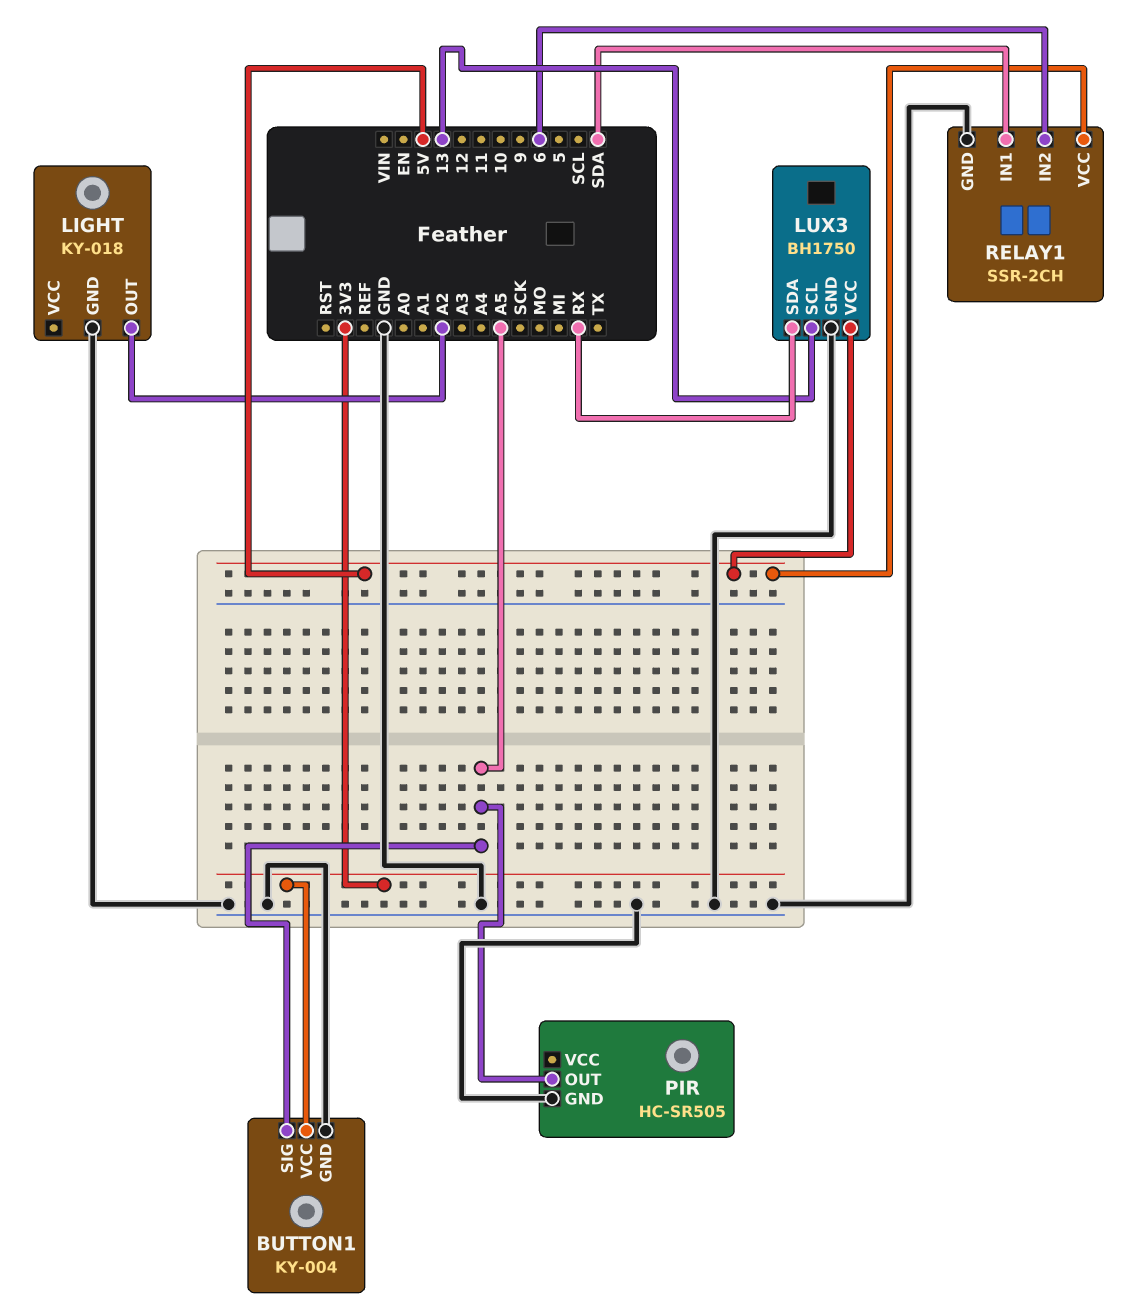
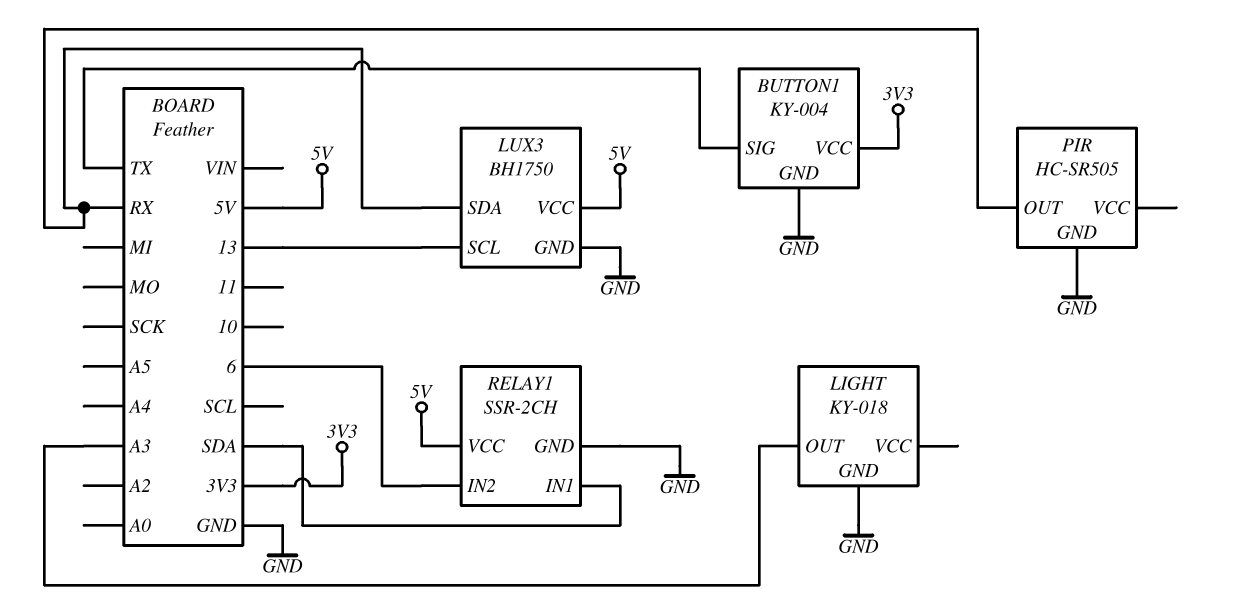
BUTTON1 pin SIG: A5 -> TX
LIGHT pin OUT: A2 -> A3
PIR pin OUT: A5 -> RX

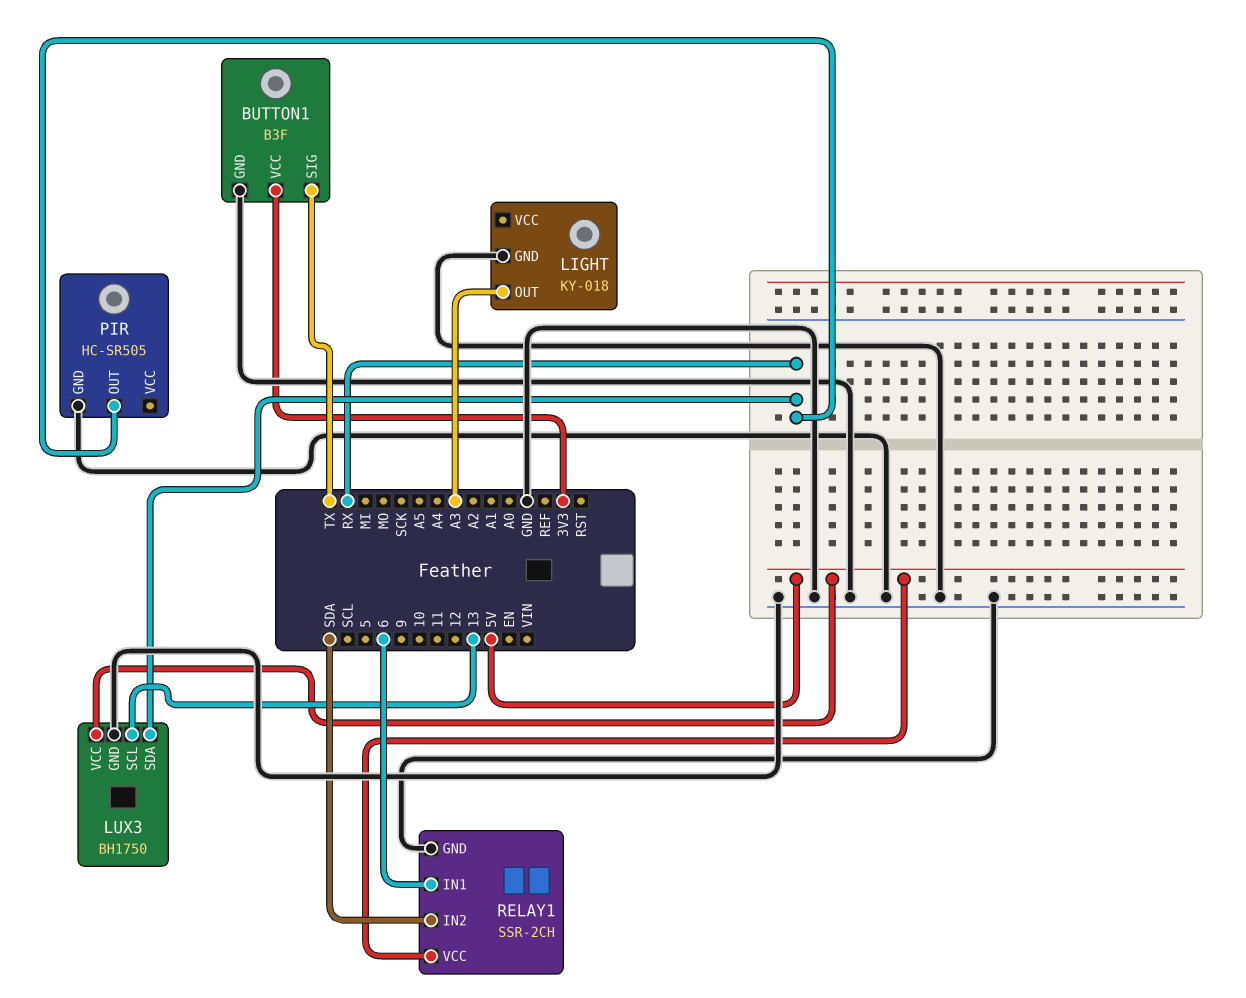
BUTTON1: KY-004 -> B3F
RELAY1 pin IN1: SDA -> 6
RELAY1 pin IN2: 6 -> SDA

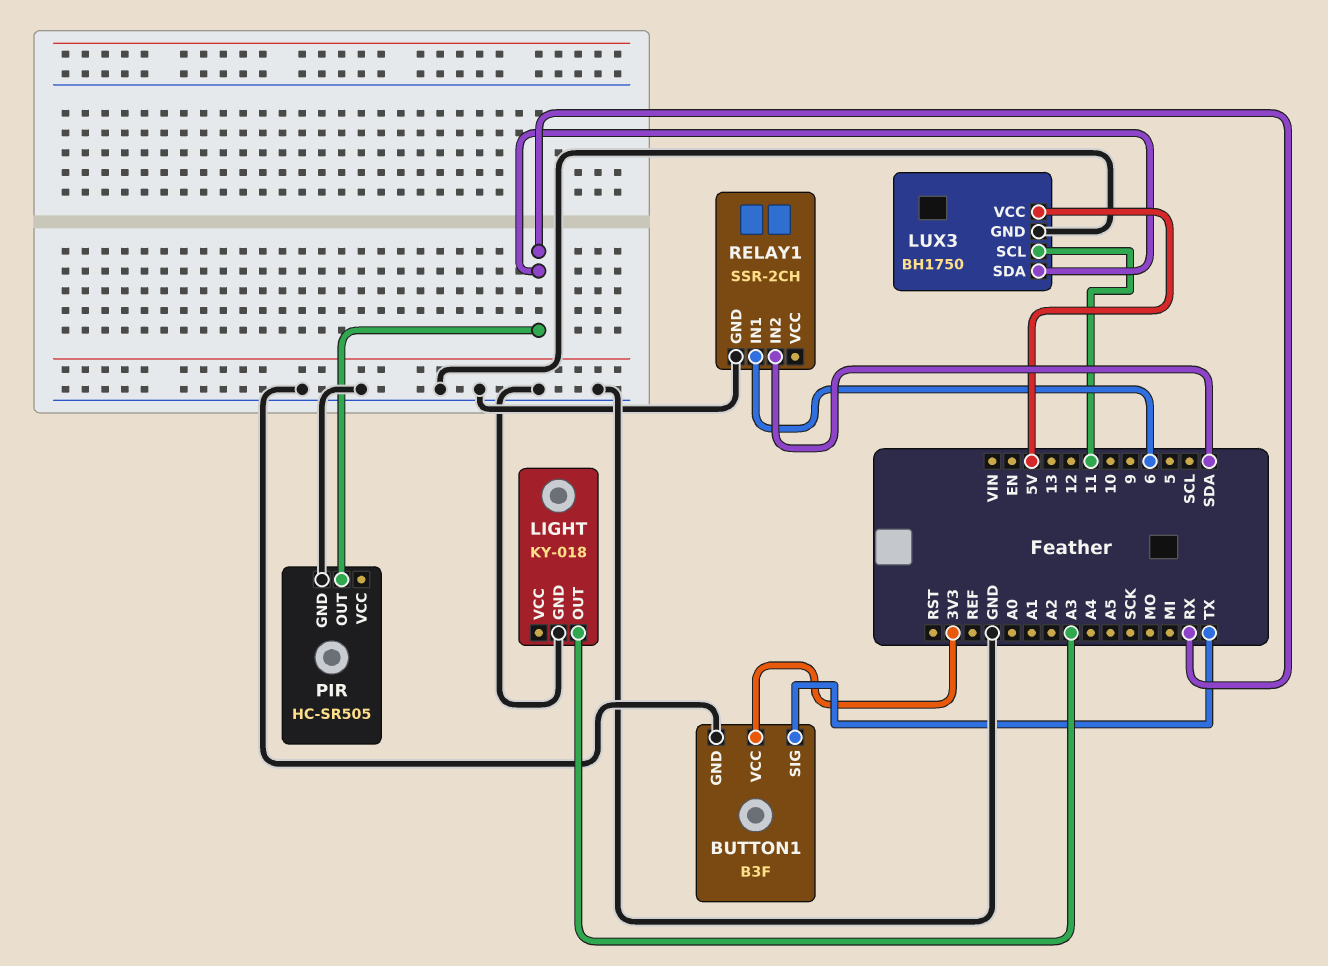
LUX3 pin SCL: 13 -> 11
RELAY1 pin VCC: 5V -> none

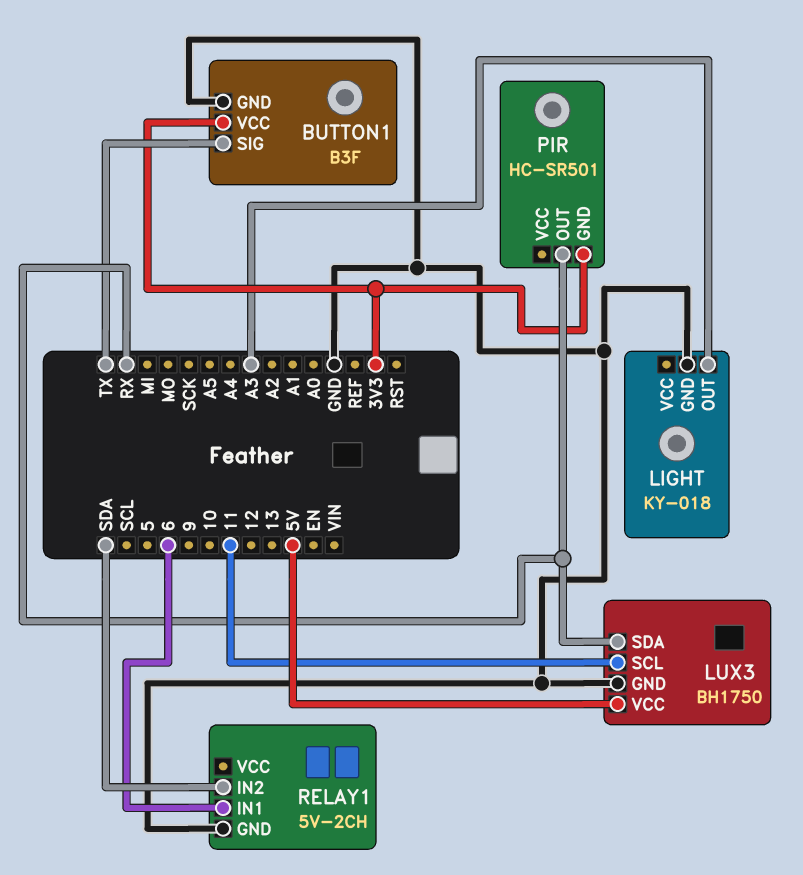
PIR: HC-SR505 -> HC-SR501
PIR pin GND: GND -> 3V3
RELAY1: SSR-2CH -> 5V-2CH

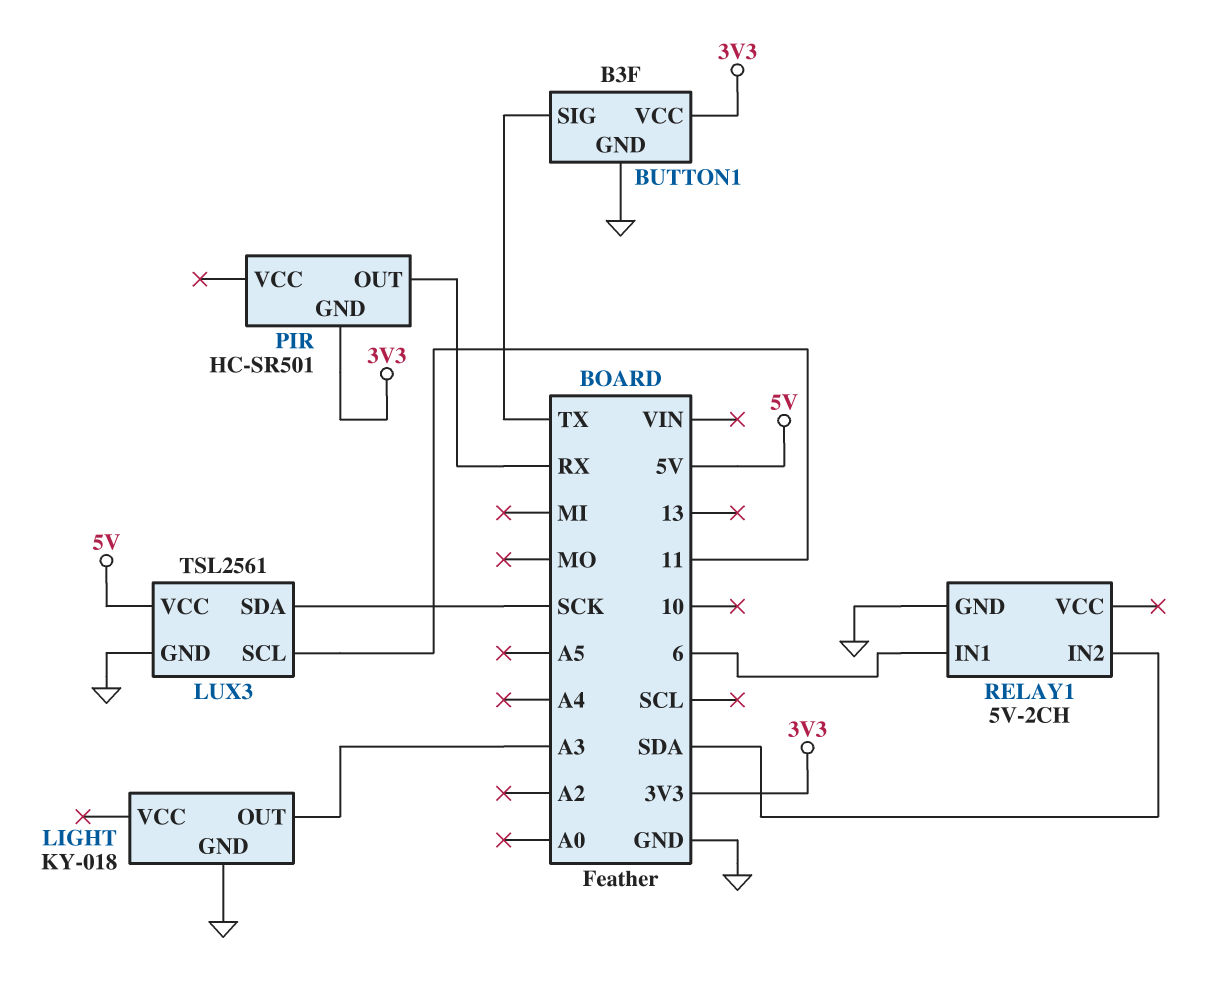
LUX3: BH1750 -> TSL2561
LUX3 pin SDA: RX -> SCK

